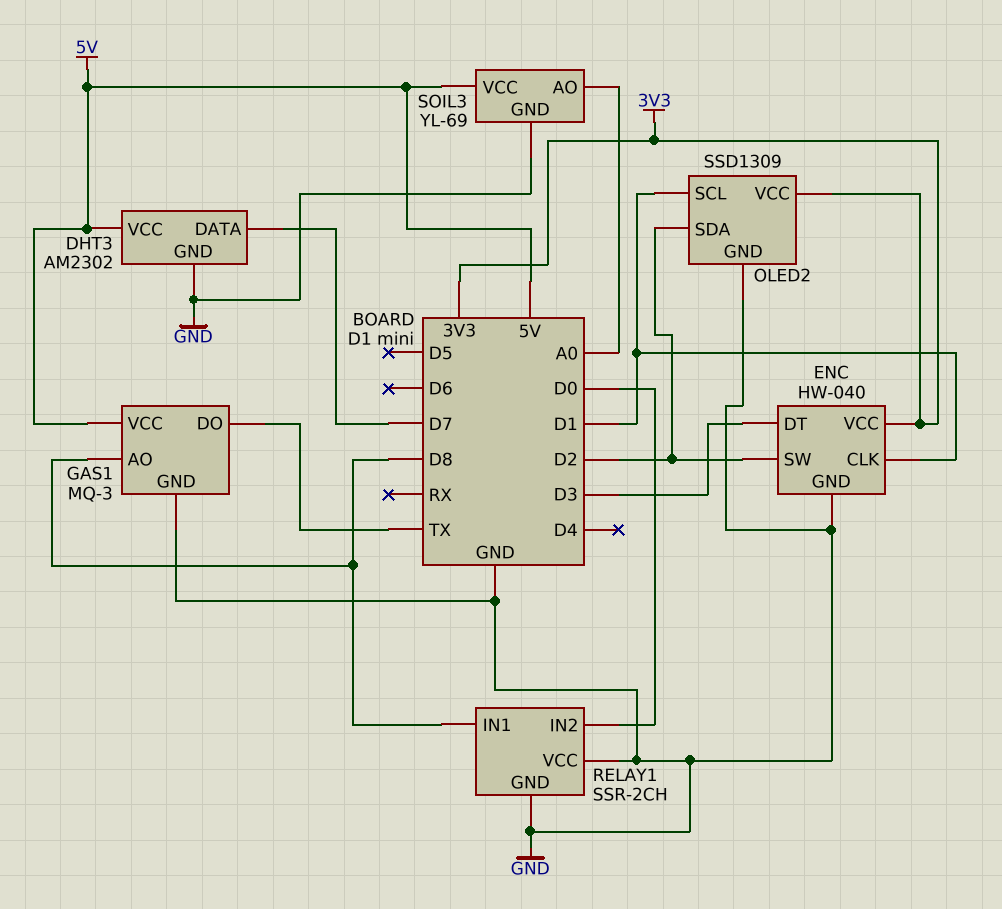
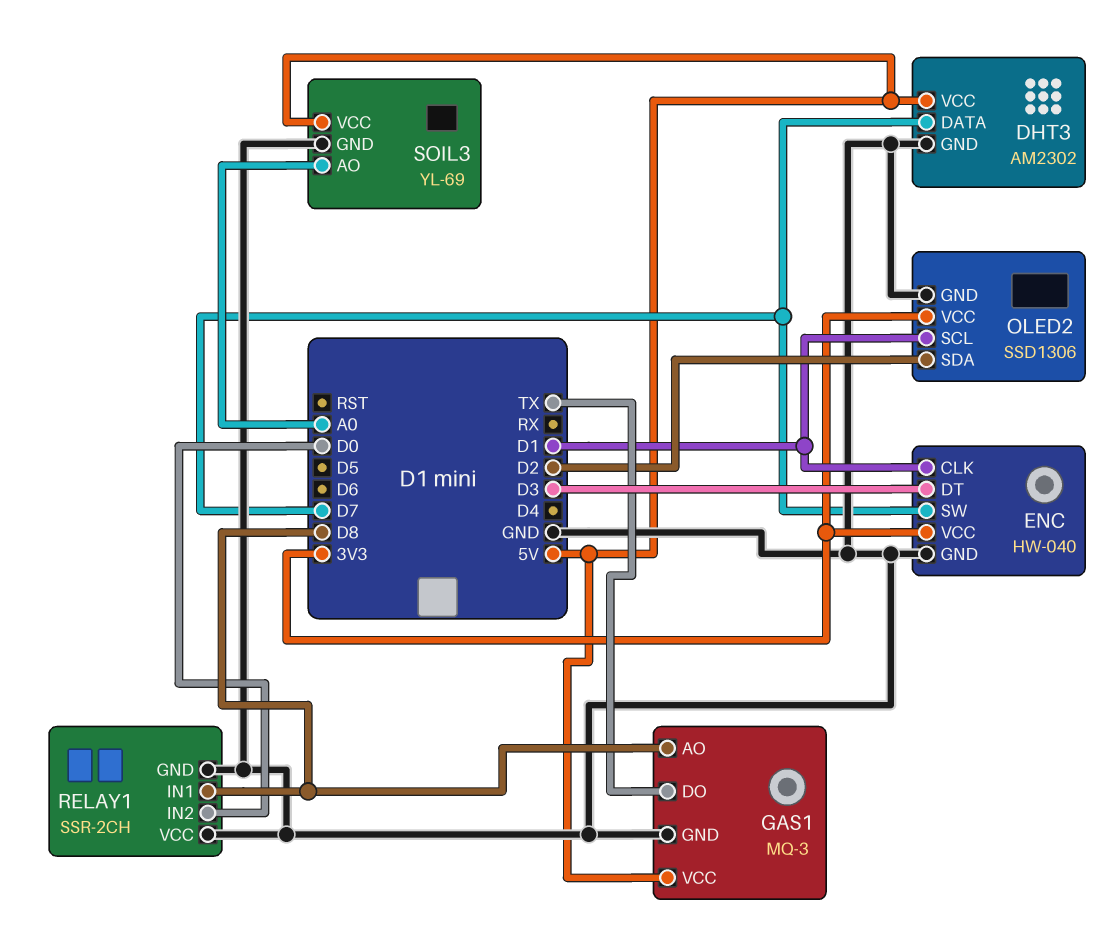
ENC pin SW: D2 -> D7
OLED2: SSD1309 -> SSD1306

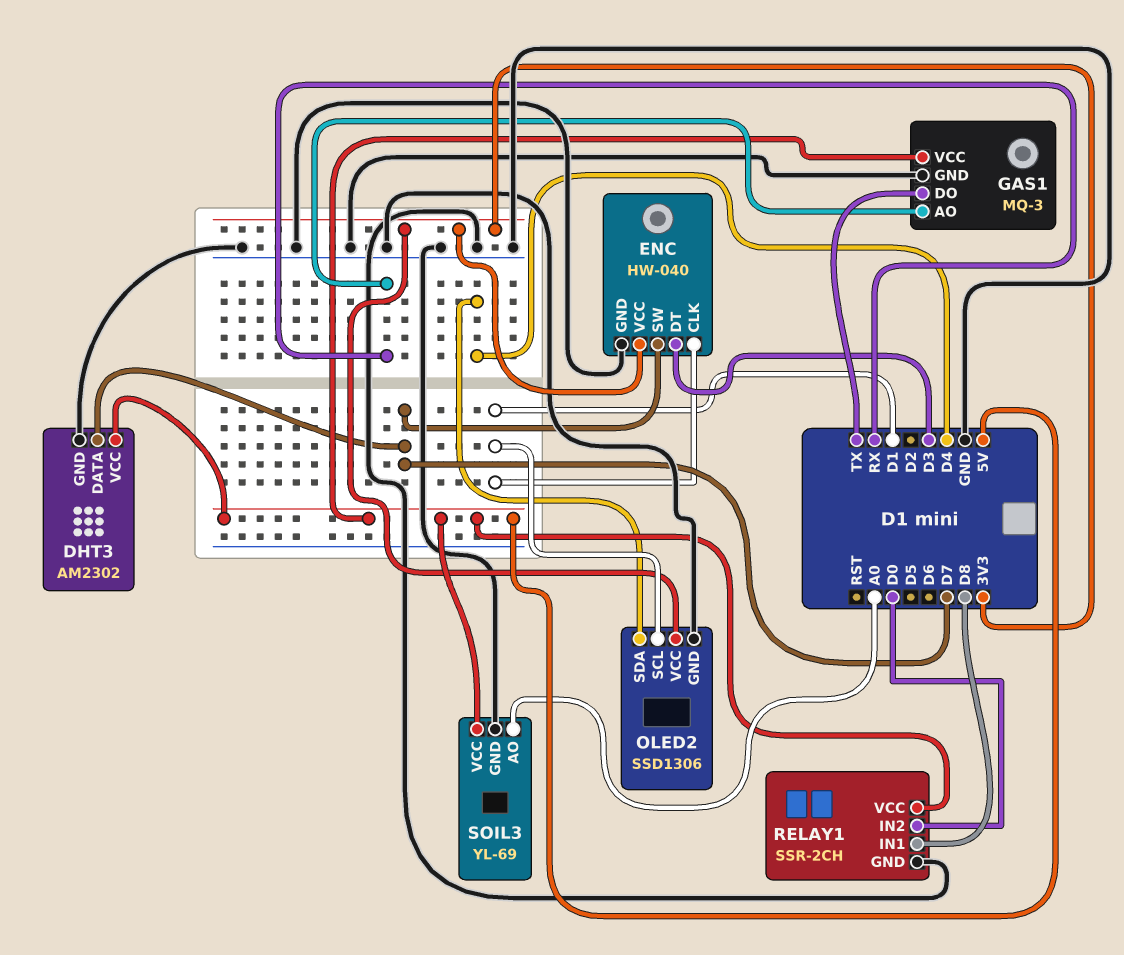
GAS1 pin AO: D8 -> RX
OLED2 pin SDA: D2 -> D4
RELAY1 pin VCC: GND -> 5V

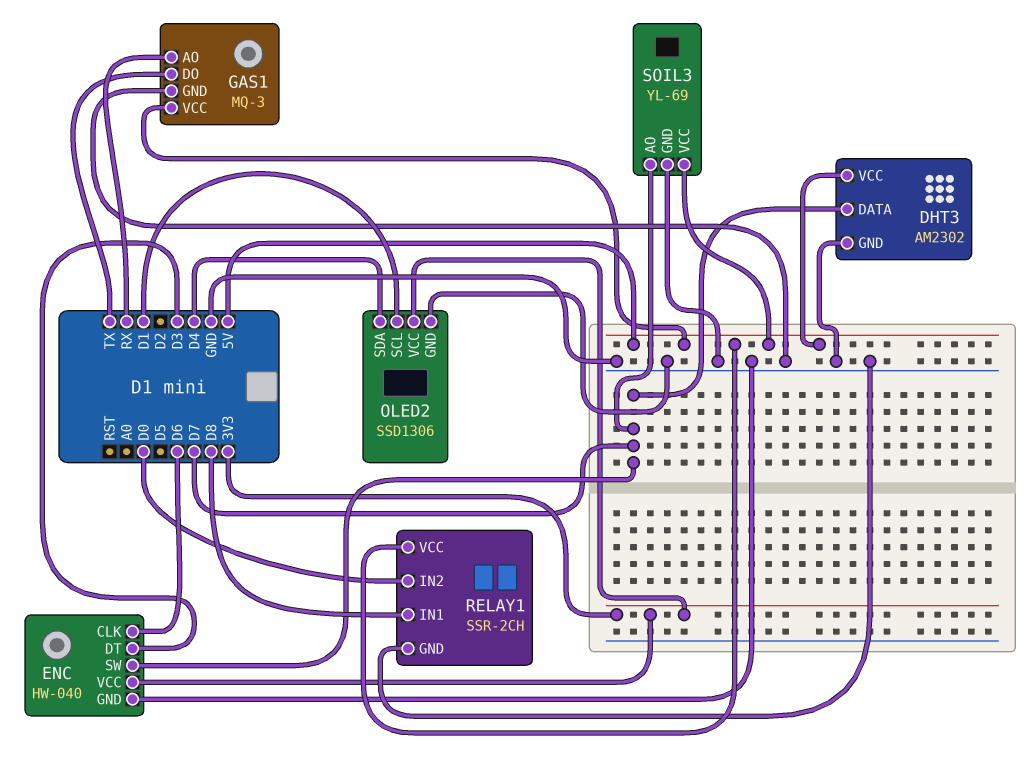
ENC pin CLK: D1 -> D6
SOIL3 pin AO: A0 -> D7

